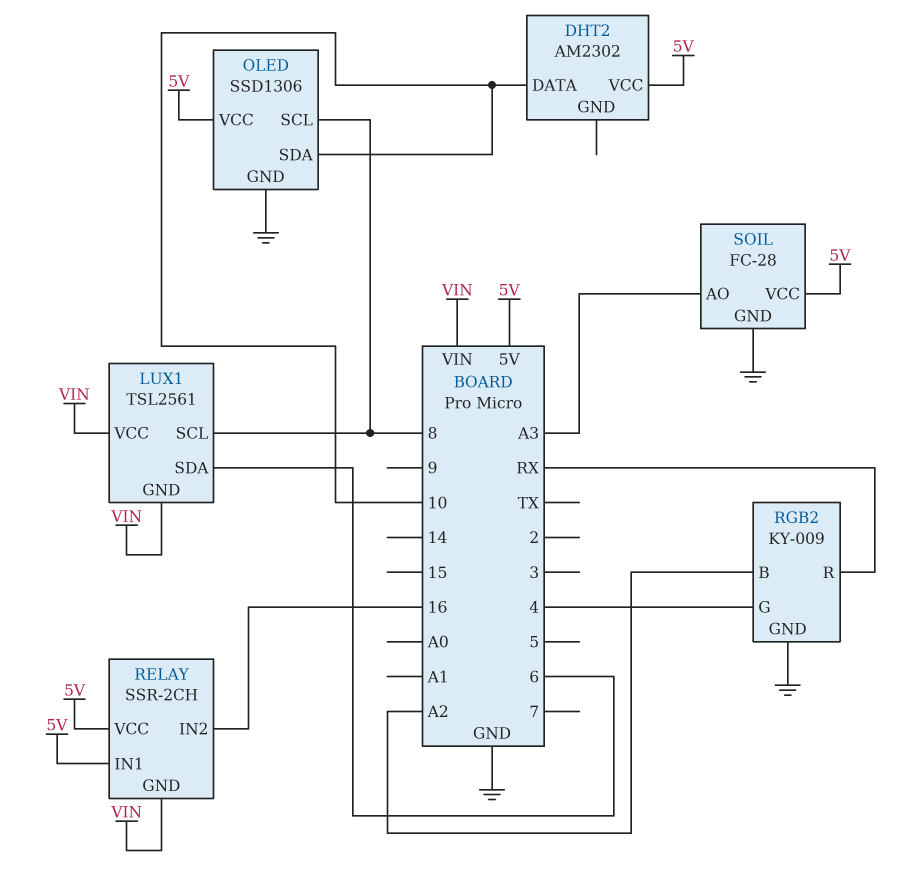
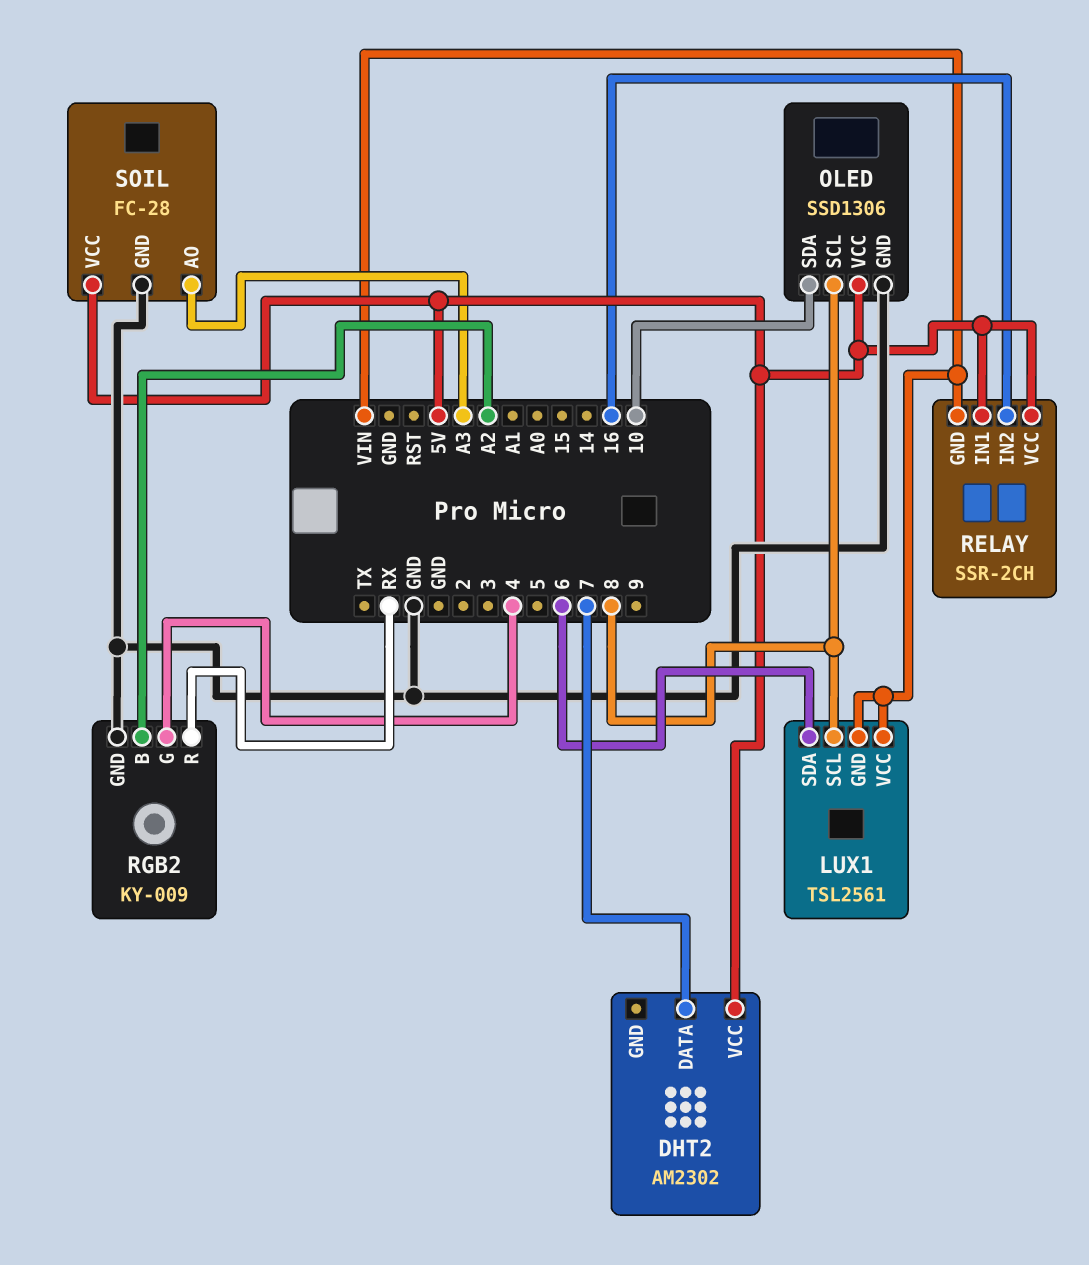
DHT2 pin DATA: 10 -> 7

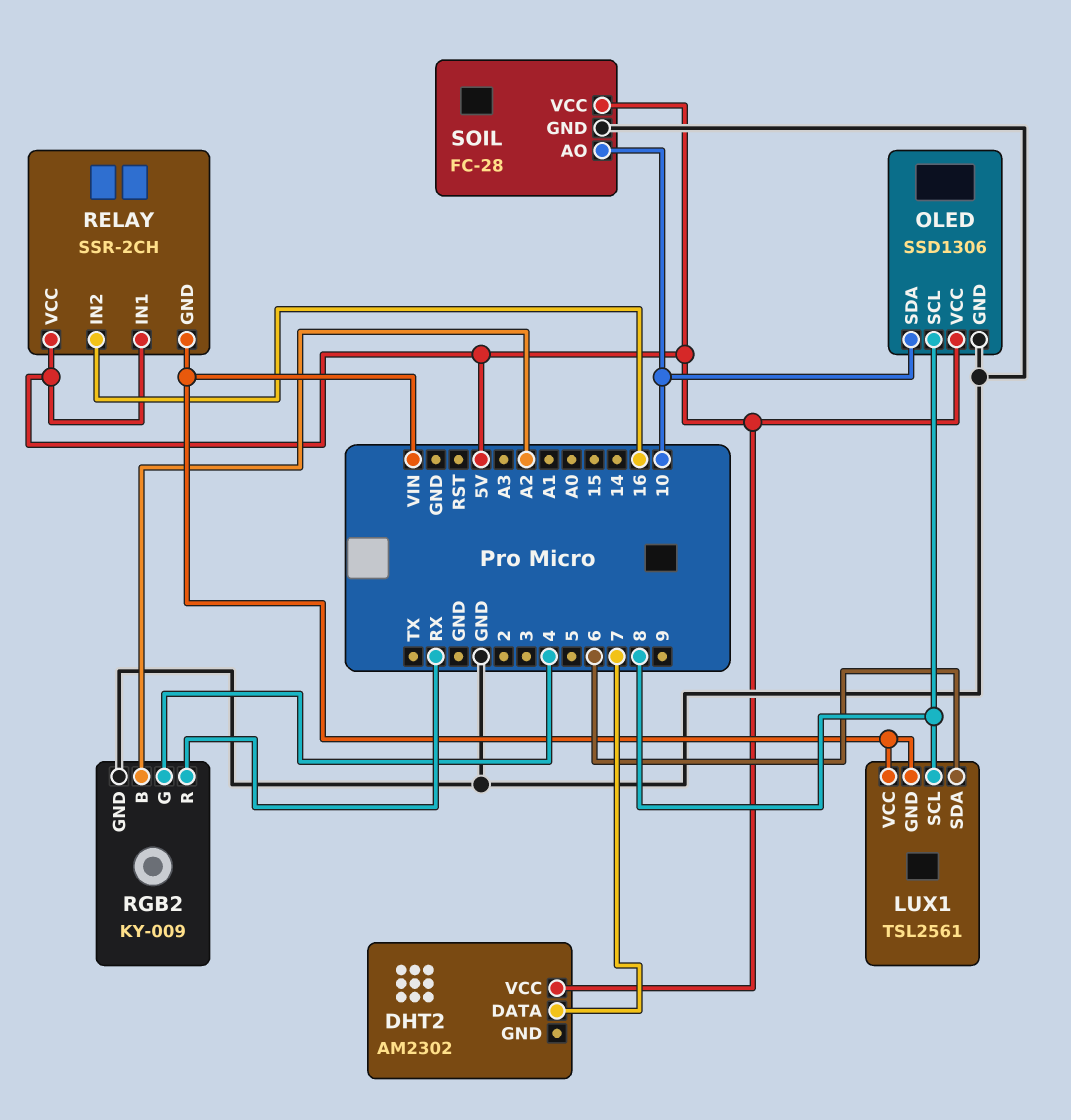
SOIL pin AO: A3 -> 10

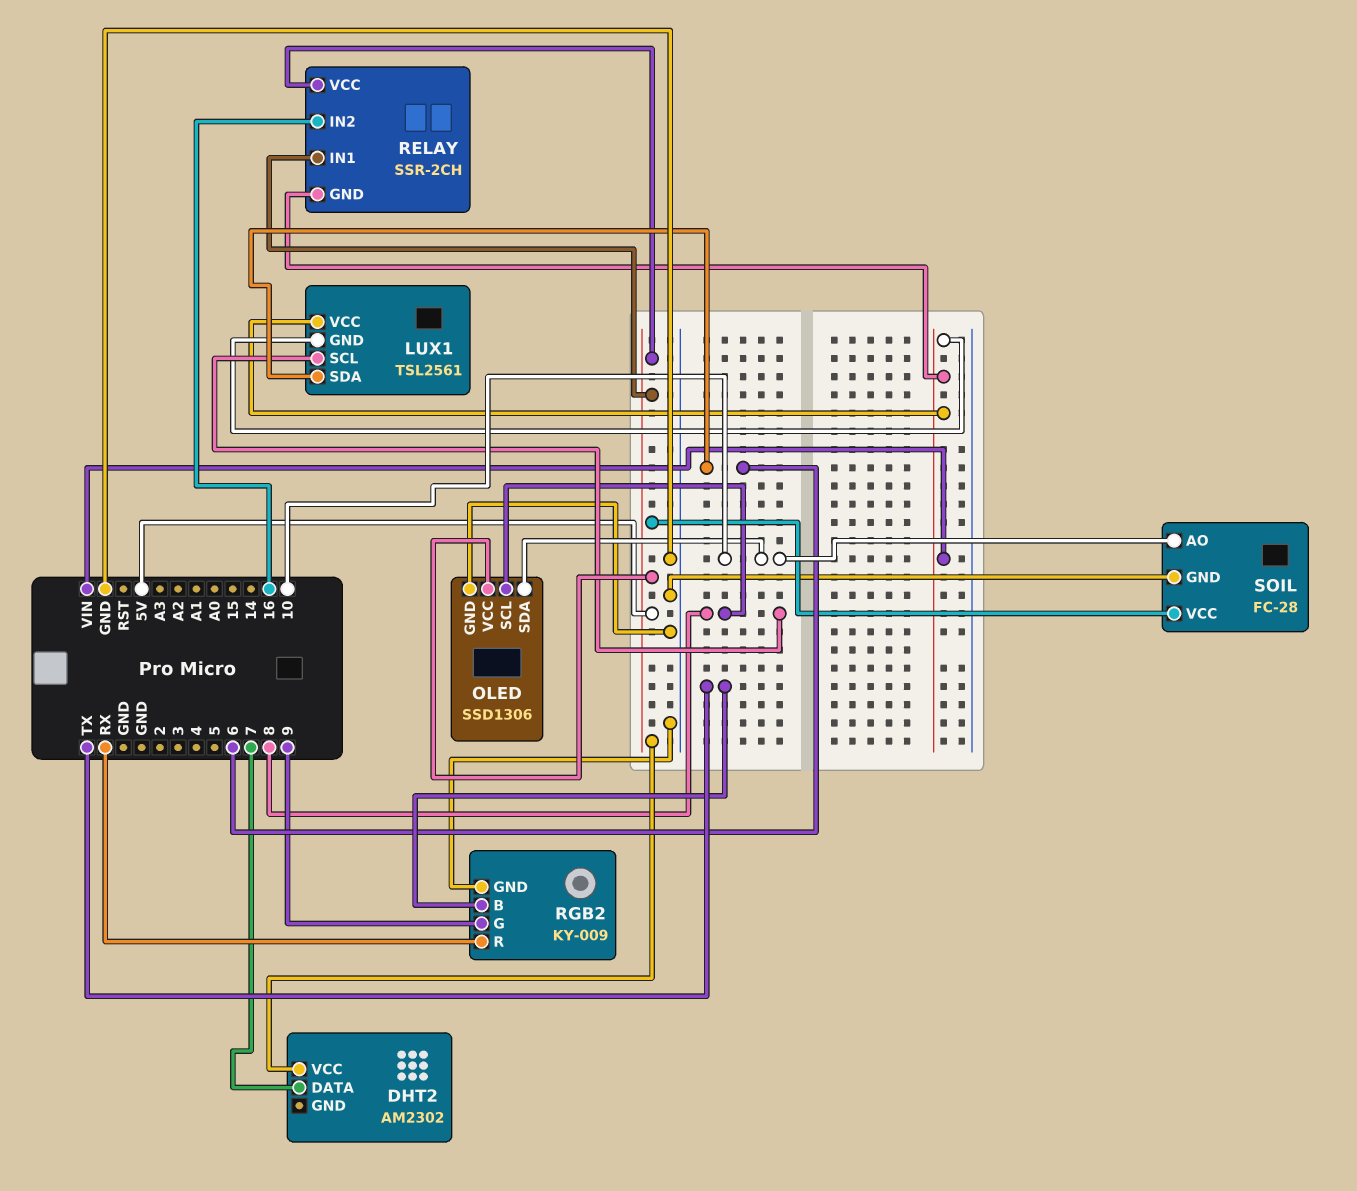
RGB2 pin B: A2 -> TX
RGB2 pin G: 4 -> 9

